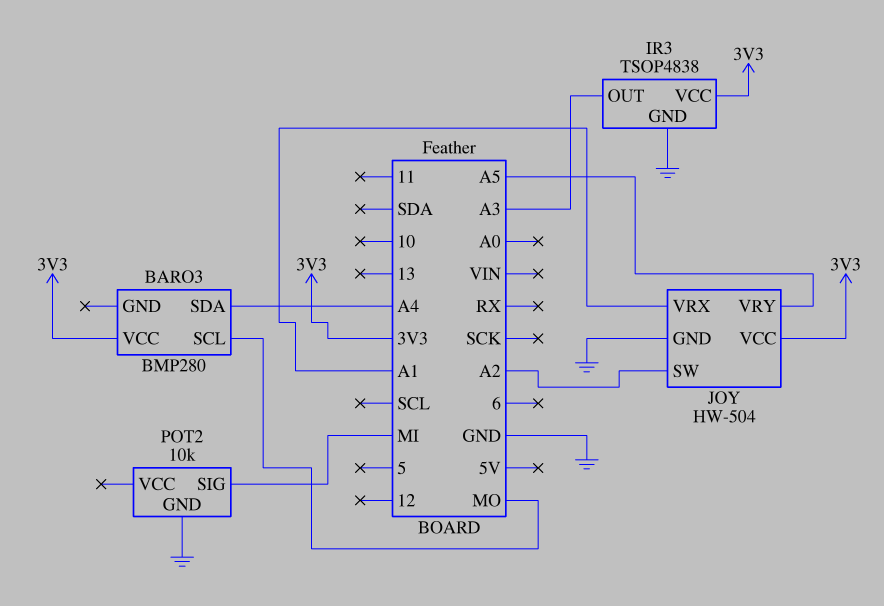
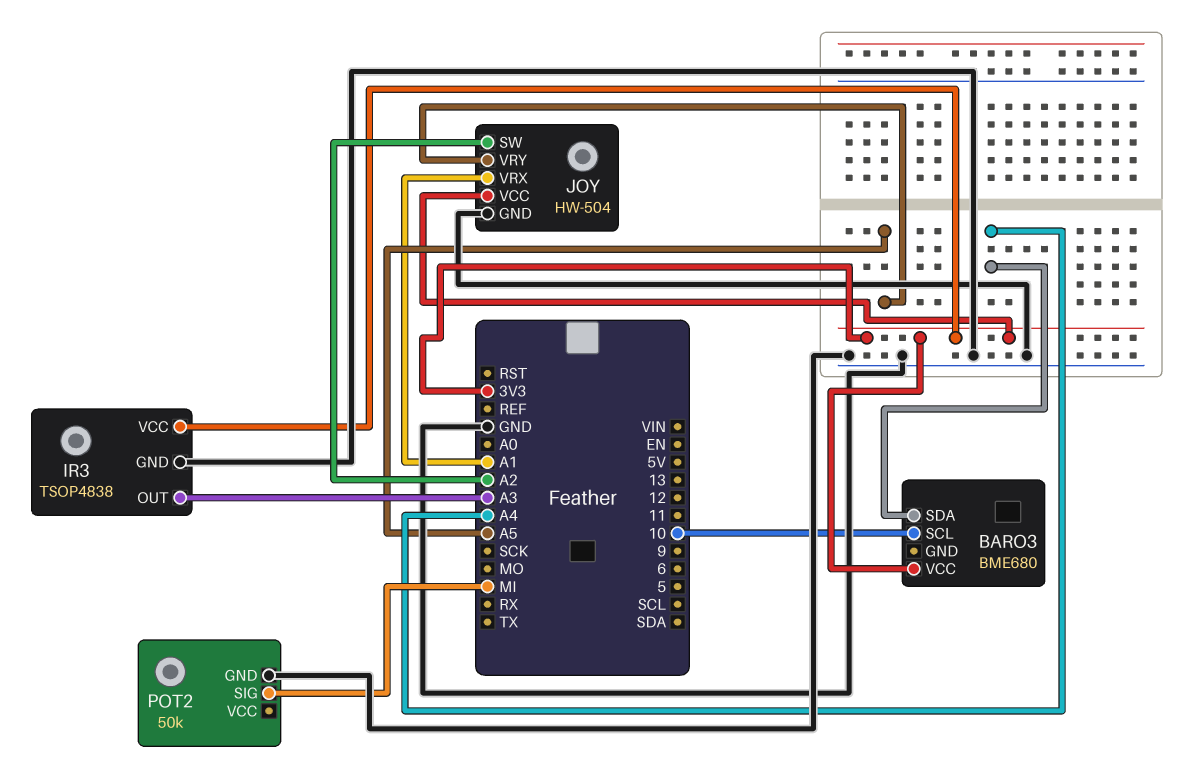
BARO3: BMP280 -> BME680
BARO3 pin SCL: MO -> 10
POT2: 10k -> 50k

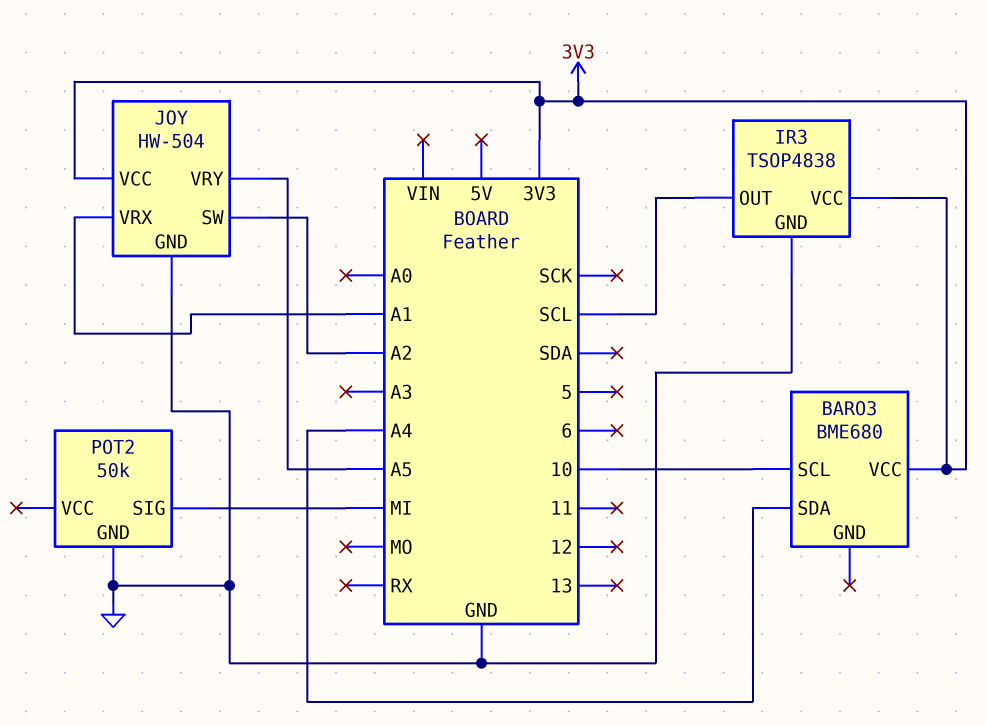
IR3 pin OUT: A3 -> SCL

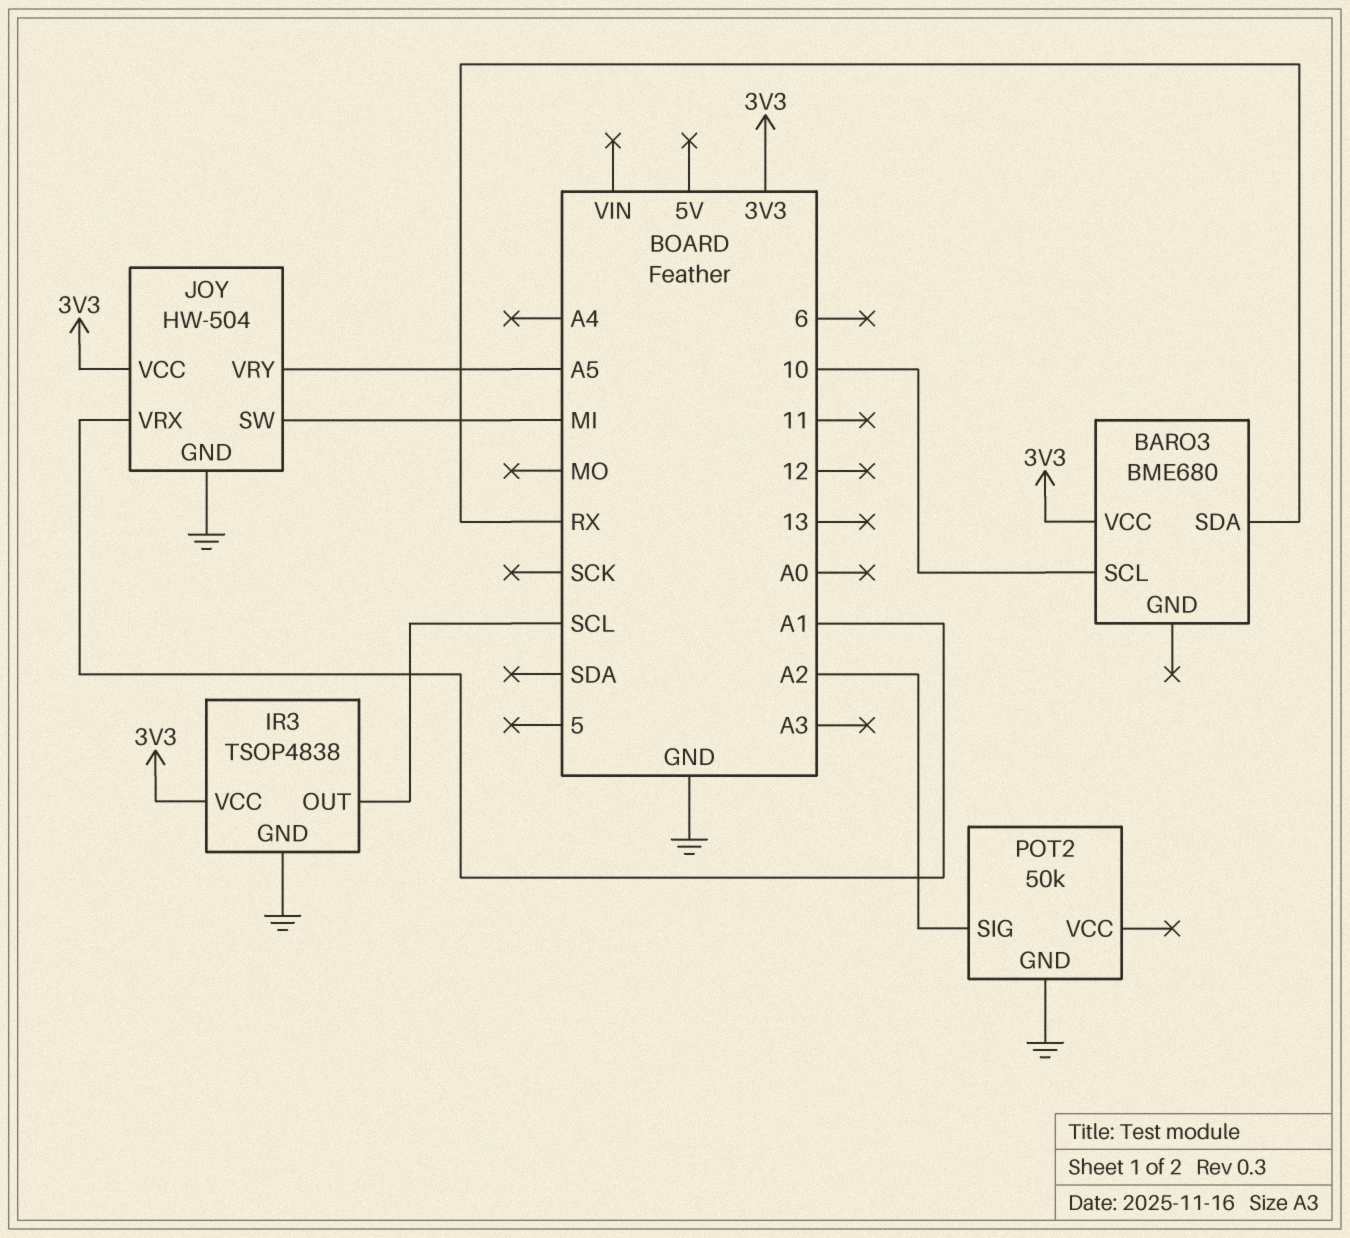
BARO3 pin SDA: A4 -> RX
JOY pin SW: A2 -> MI
POT2 pin SIG: MI -> A2

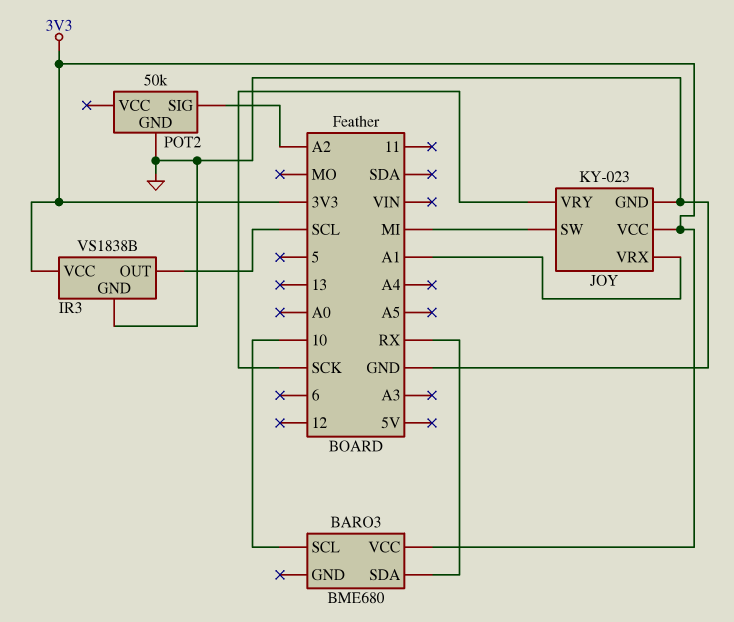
IR3: TSOP4838 -> VS1838B
JOY: HW-504 -> KY-023
JOY pin VRY: A5 -> SCK

